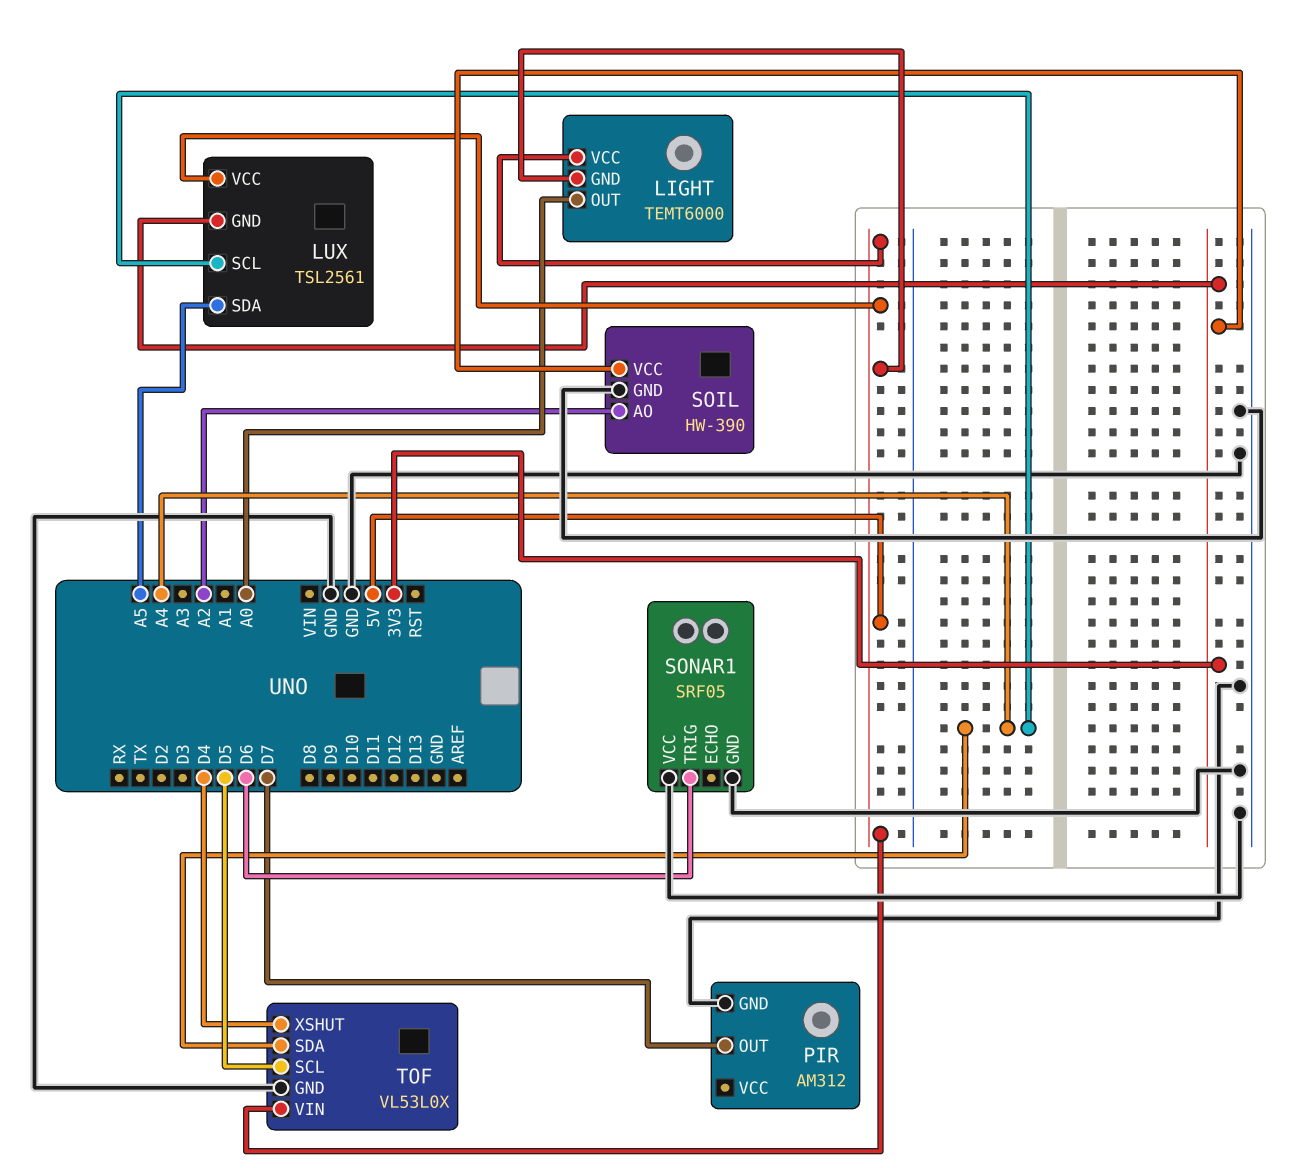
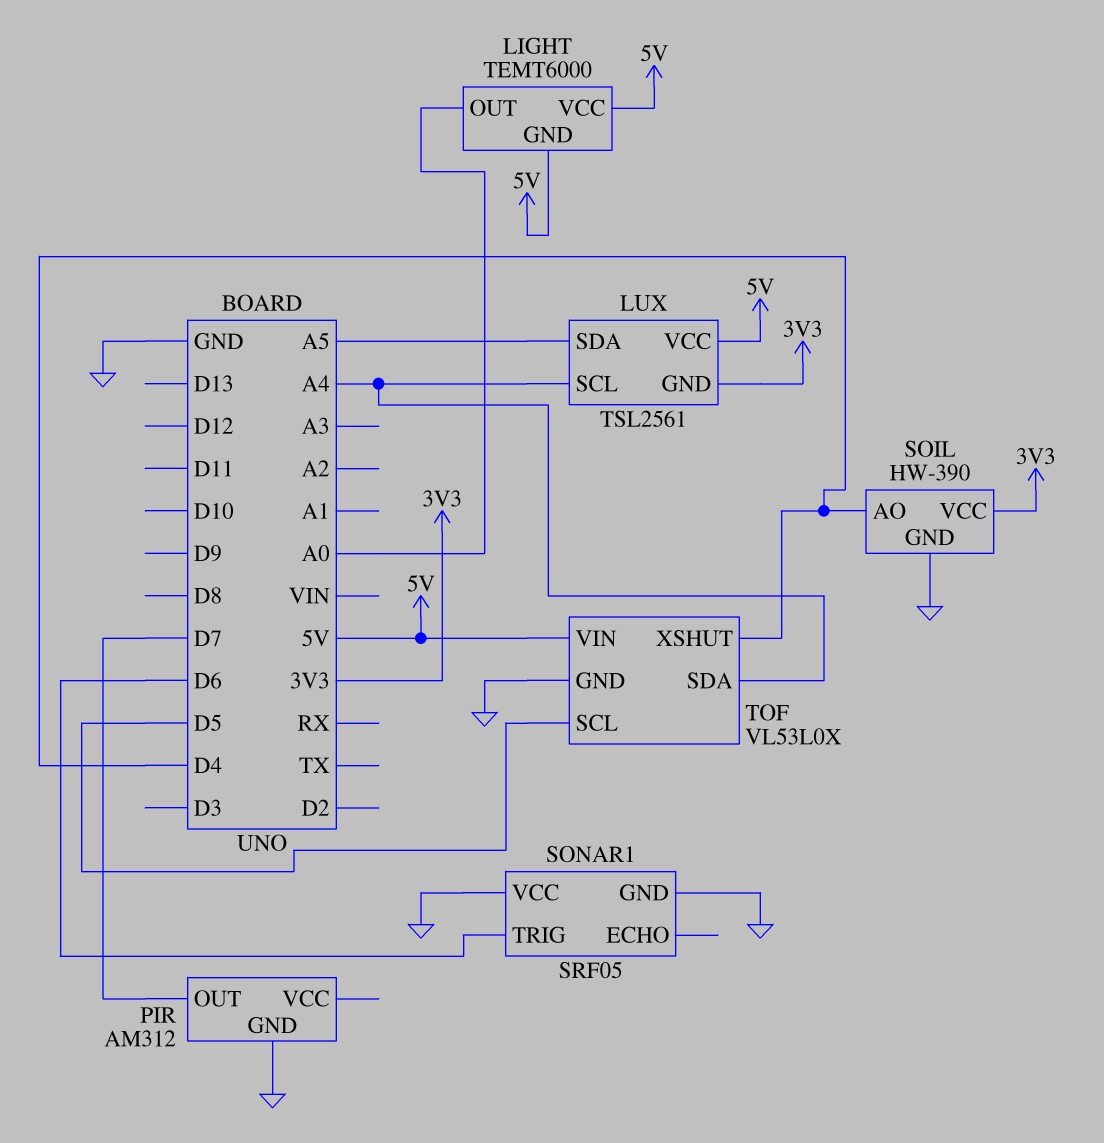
SOIL pin AO: A2 -> D4

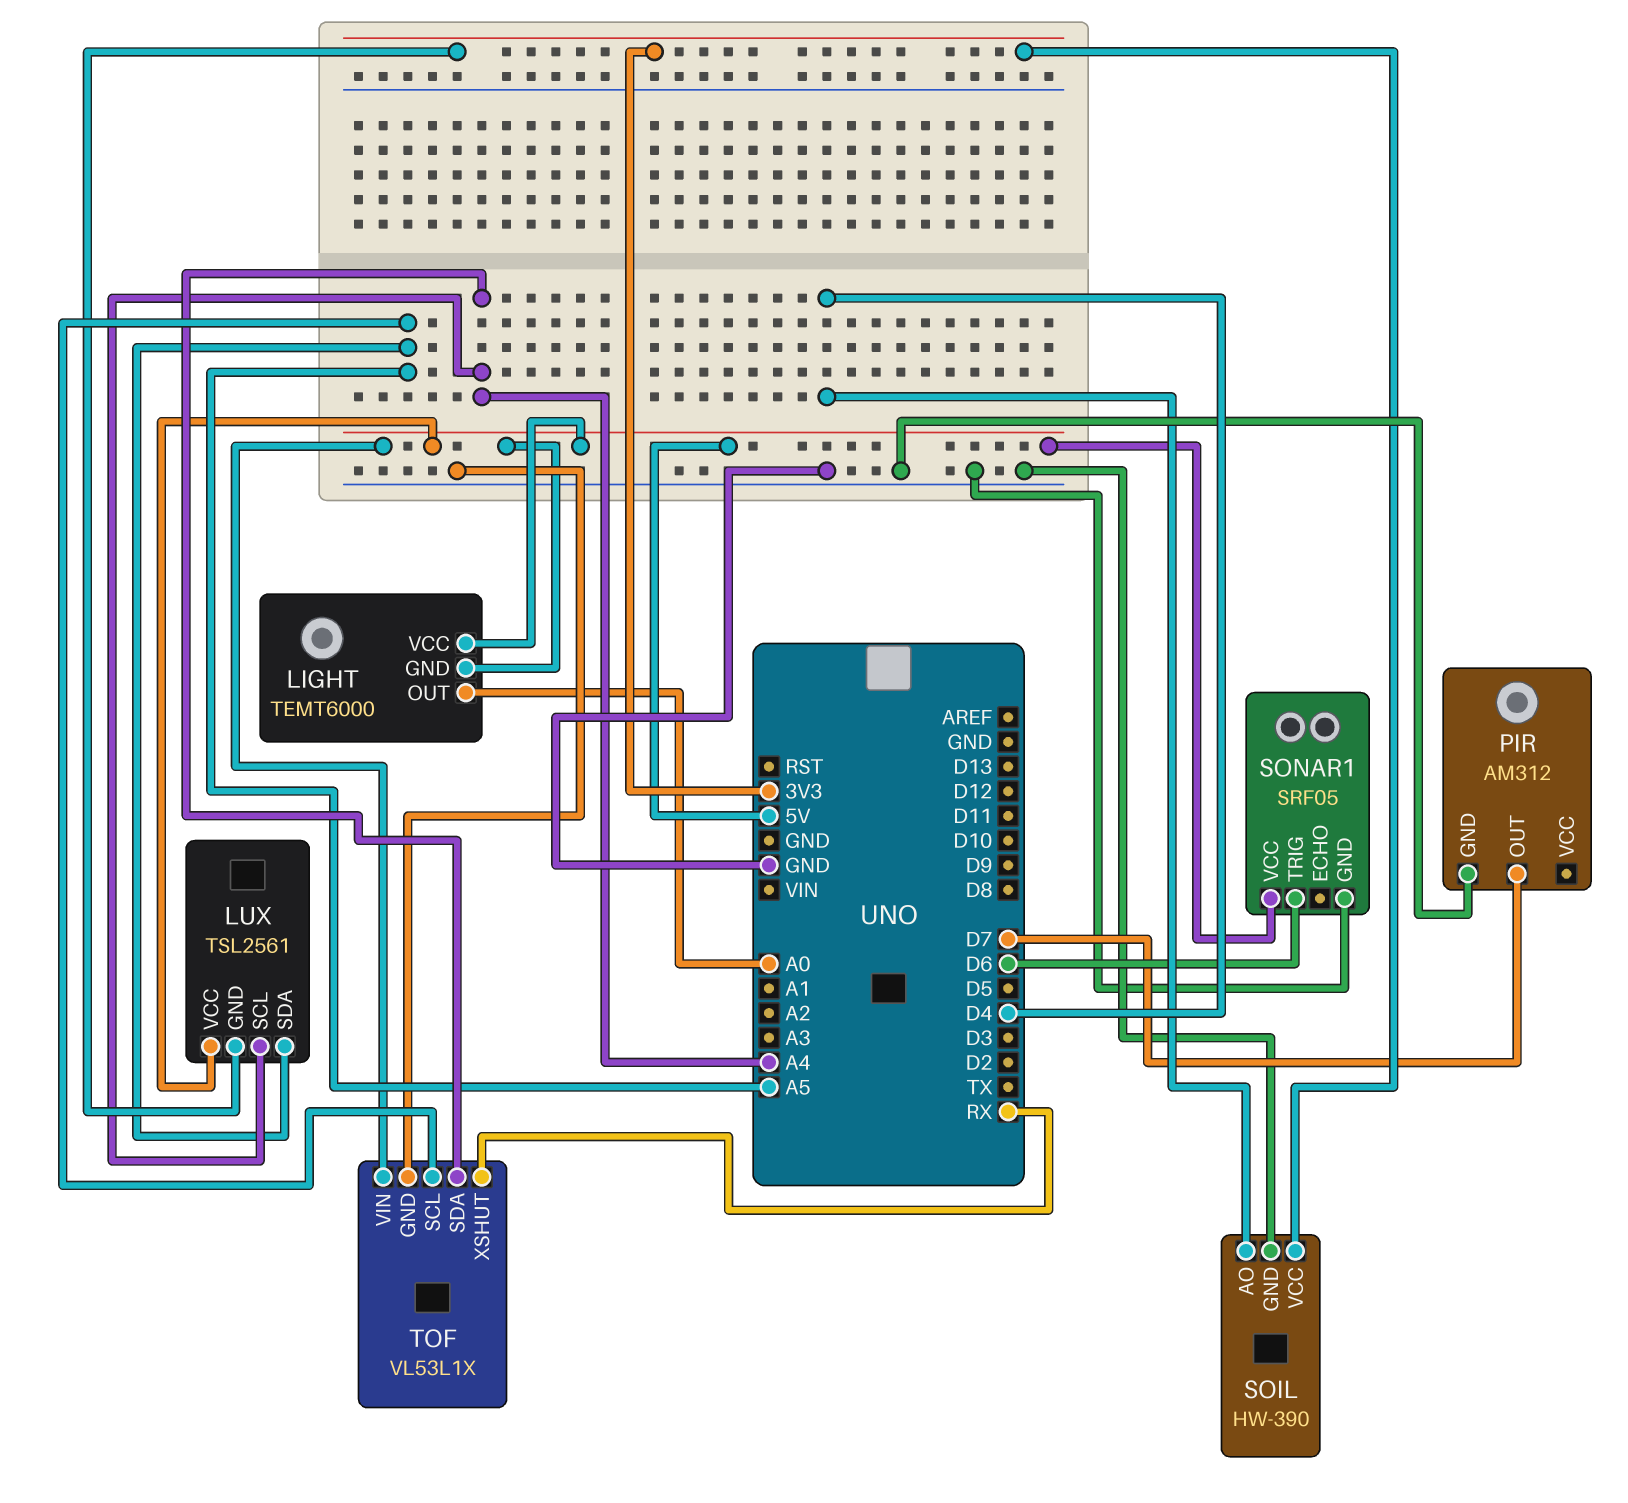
SONAR1 pin VCC: GND -> 5V
TOF: VL53L0X -> VL53L1X
TOF pin SCL: D5 -> A5
TOF pin XSHUT: D4 -> RX

